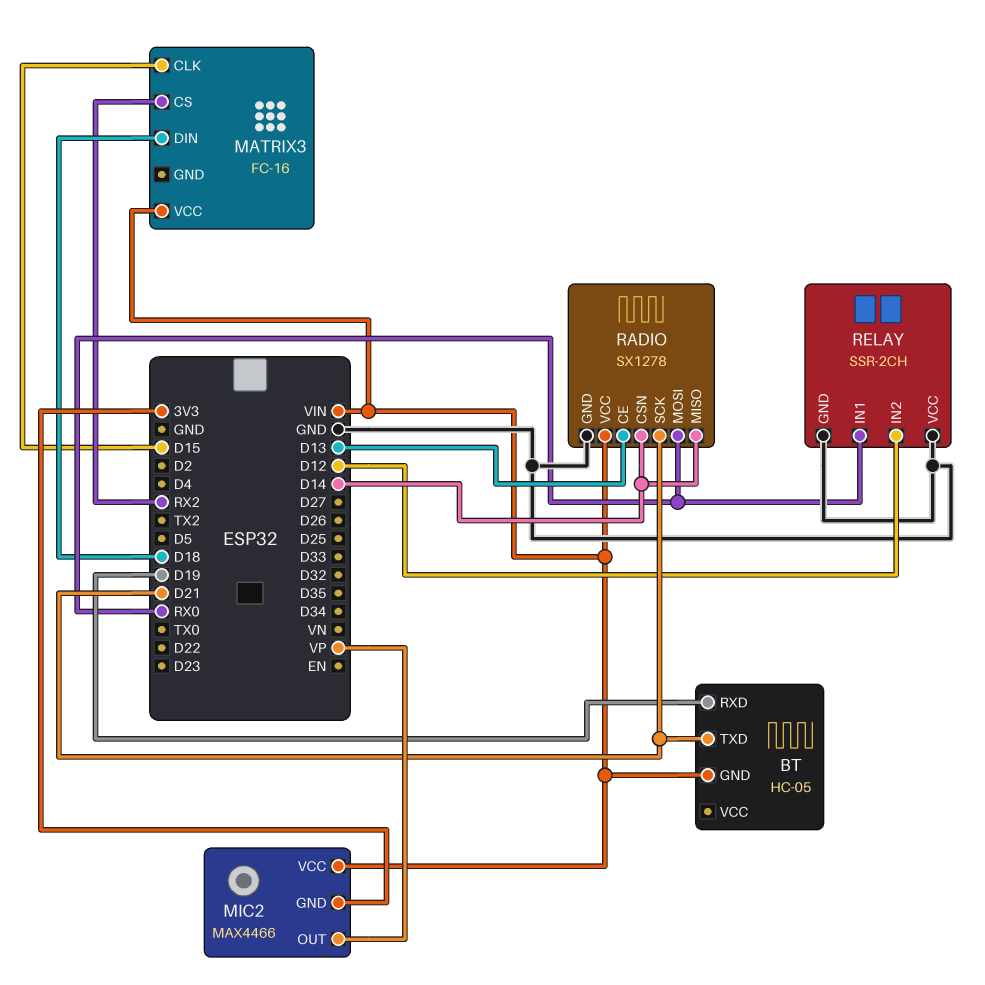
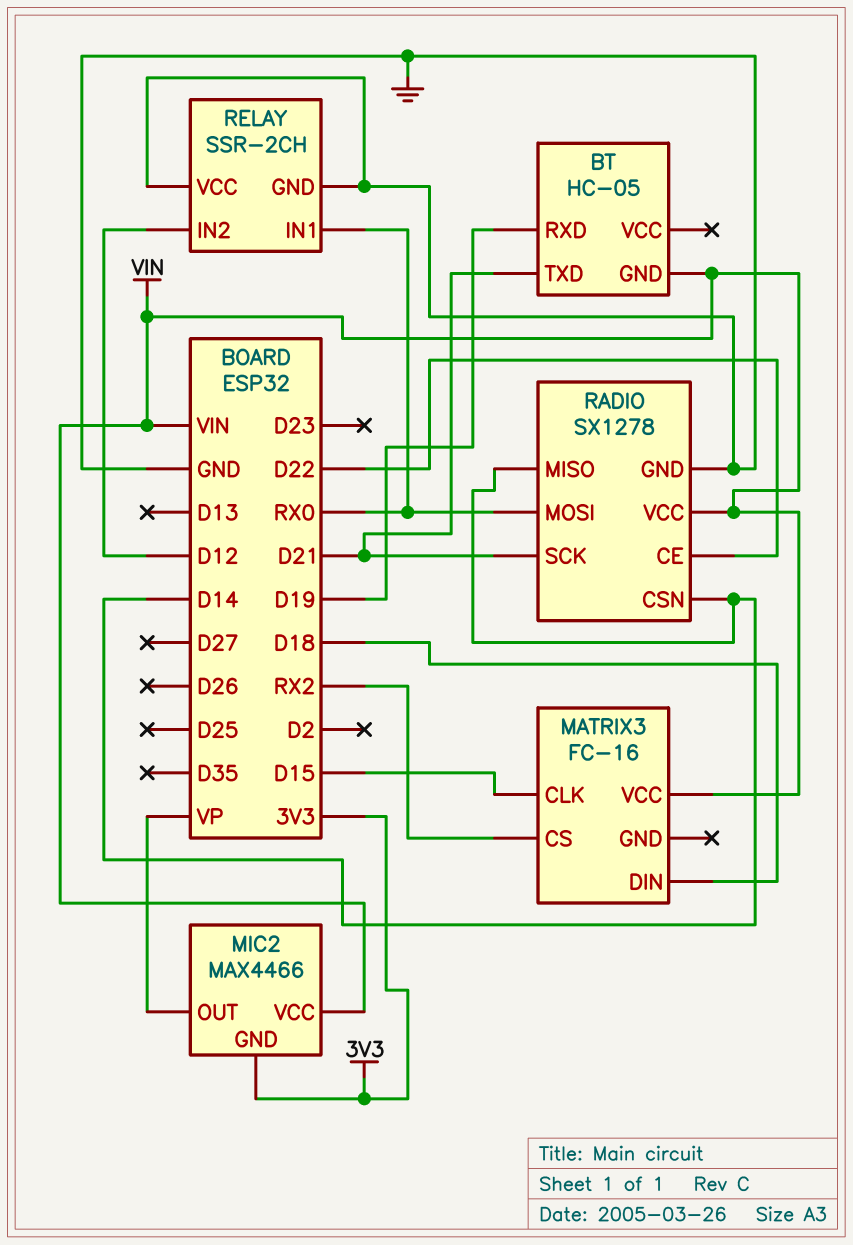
RADIO pin CE: D13 -> D22

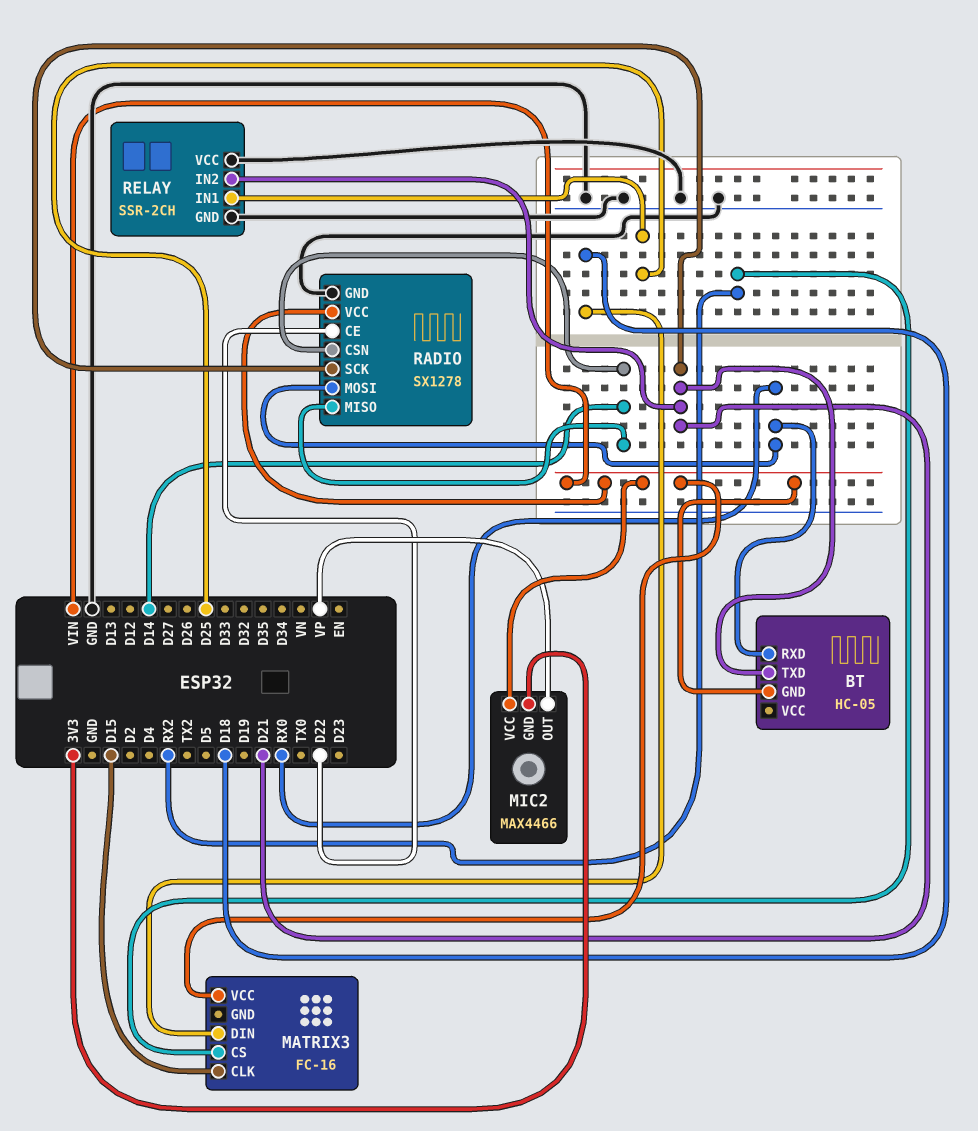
BT pin RXD: D19 -> RX0
RELAY pin IN1: RX0 -> D25
RELAY pin IN2: D12 -> D21

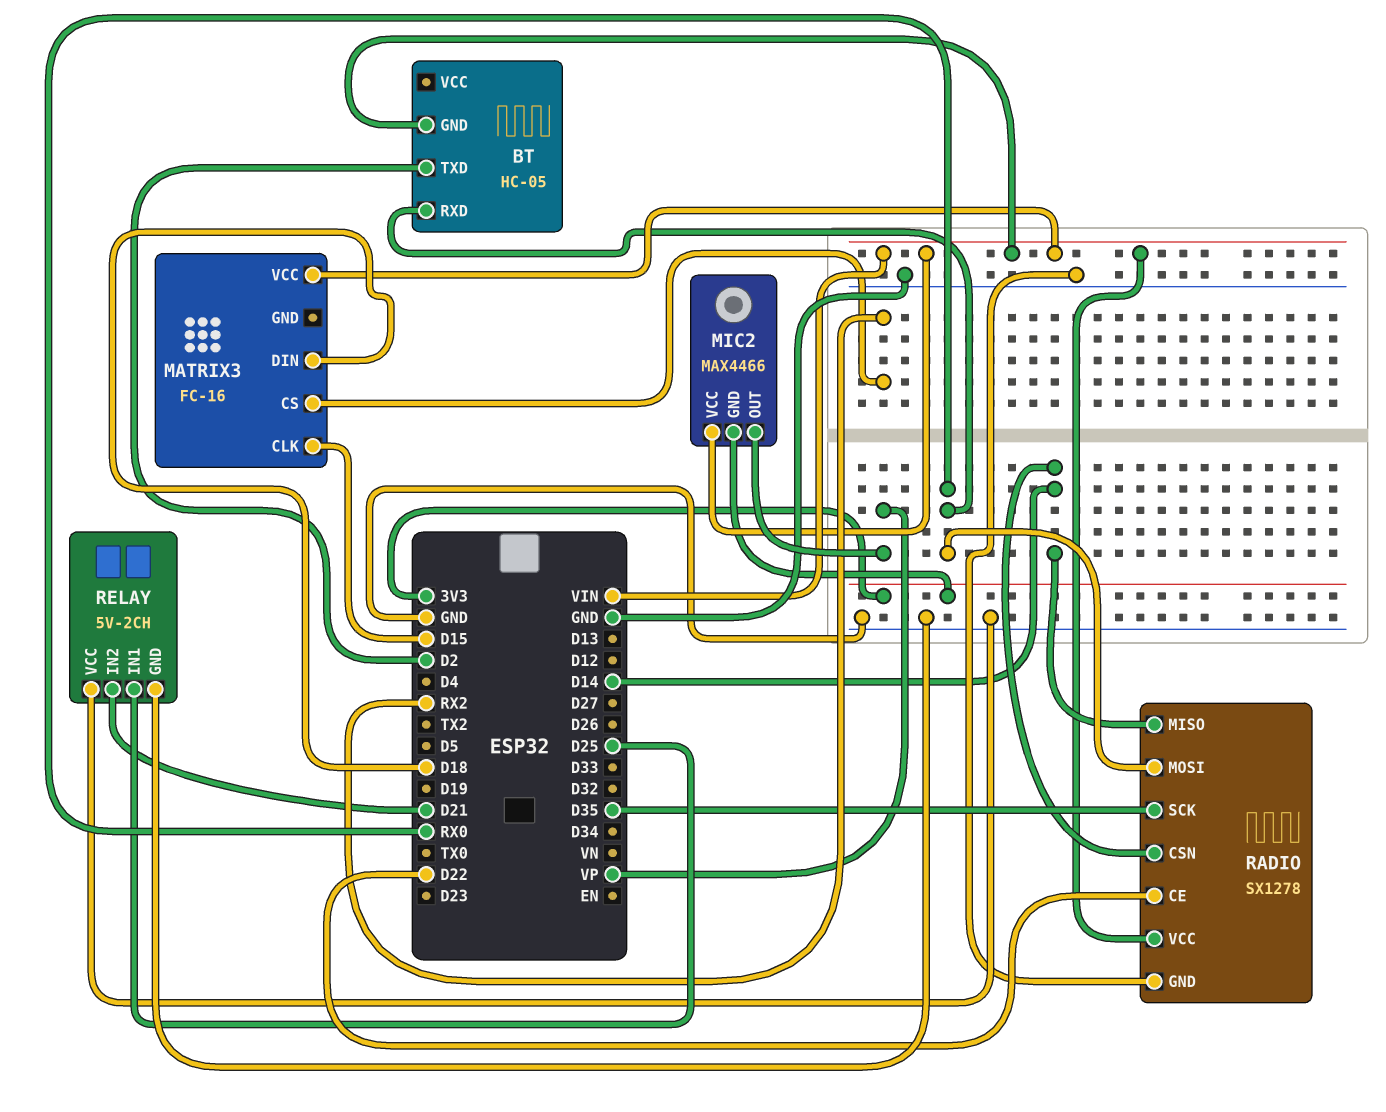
BT pin TXD: D21 -> D2
RADIO pin SCK: D21 -> D35
RELAY: SSR-2CH -> 5V-2CH

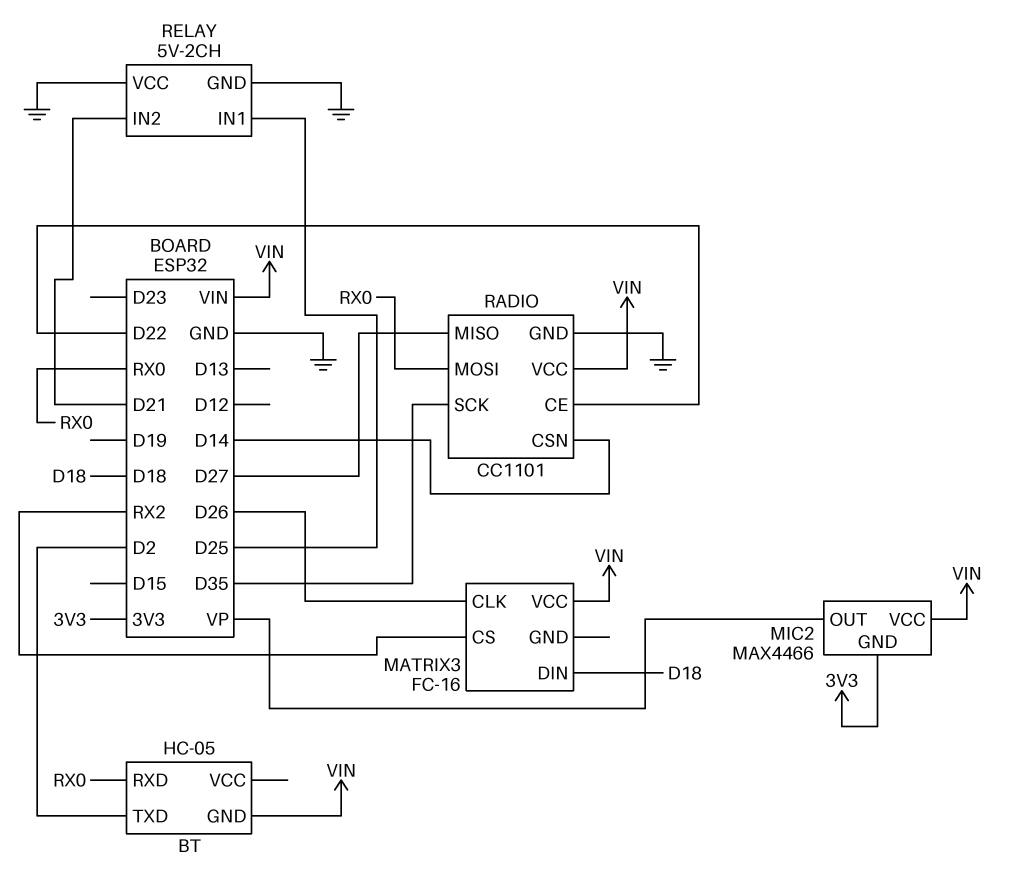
MATRIX3 pin CLK: D15 -> D26
RADIO: SX1278 -> CC1101
RADIO pin MISO: D14 -> D27

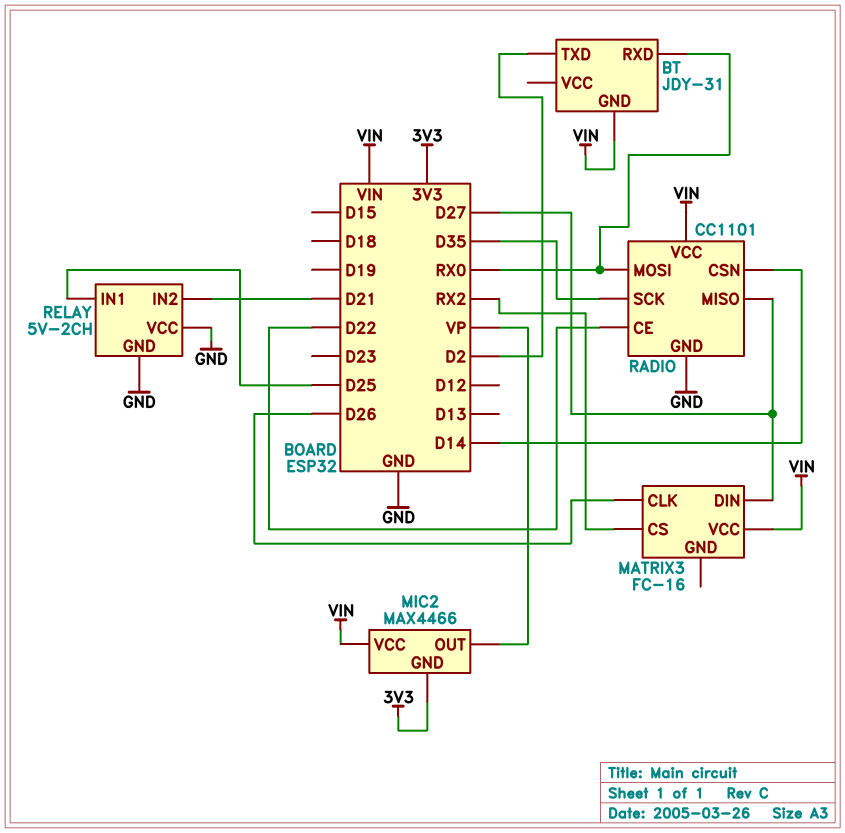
BT: HC-05 -> JDY-31
MATRIX3 pin DIN: D18 -> D27

